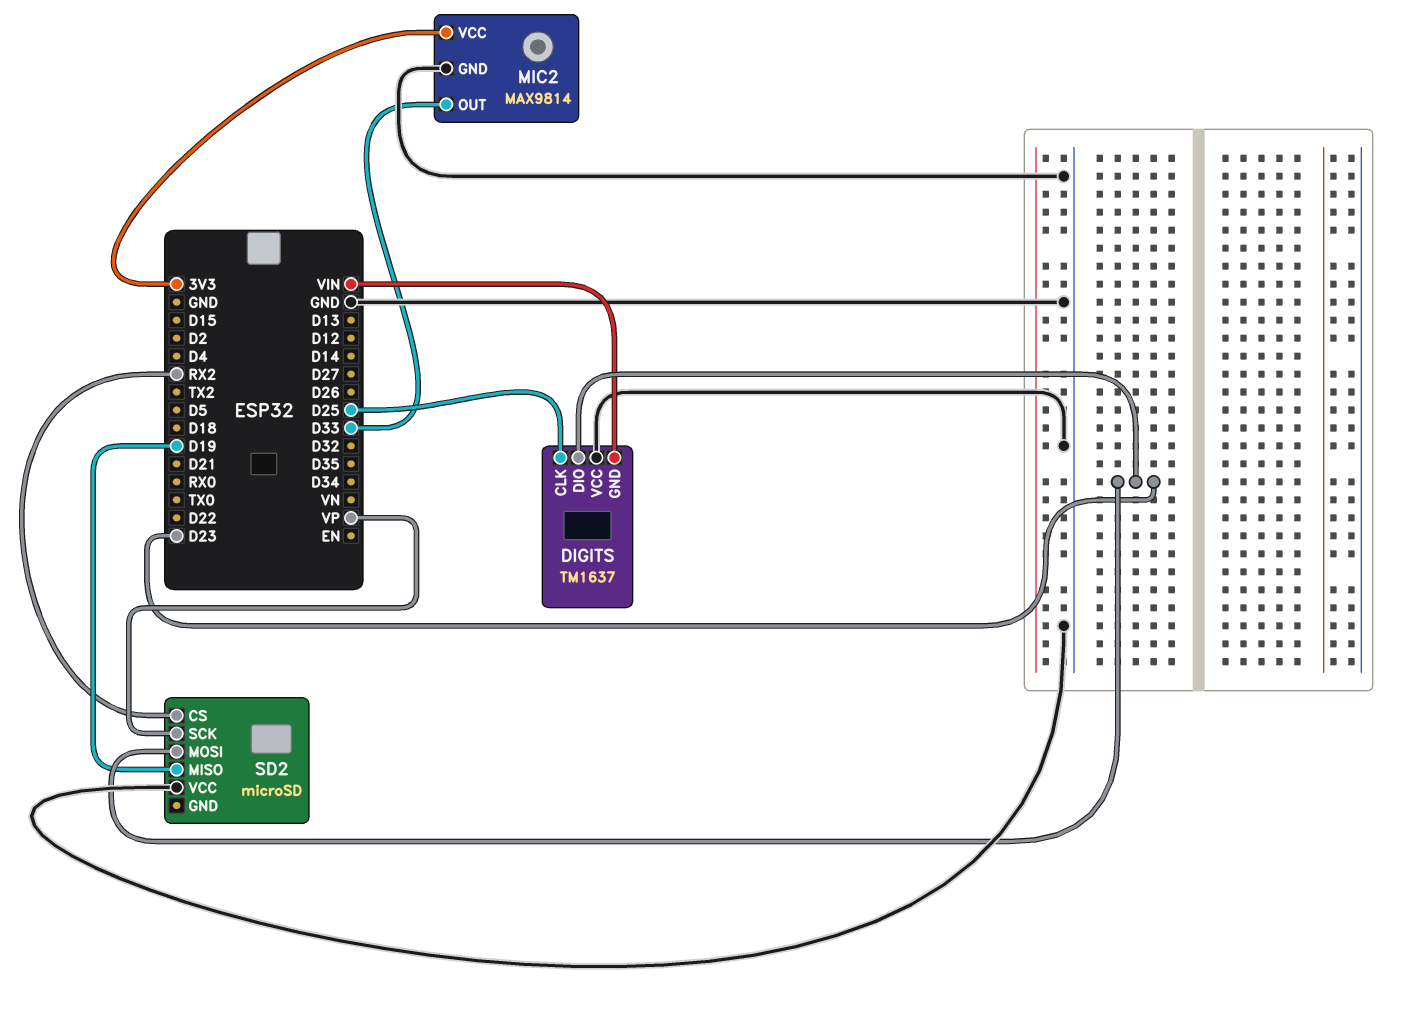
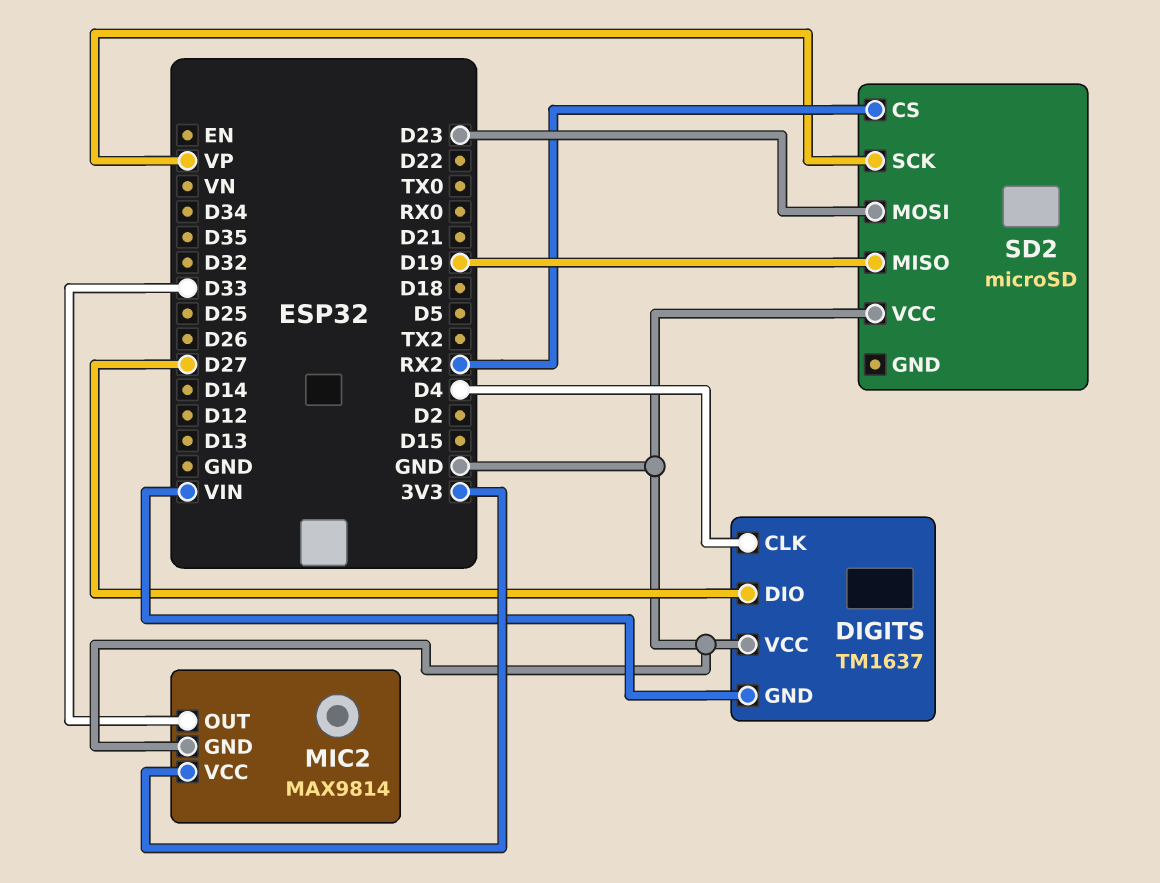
DIGITS pin CLK: D25 -> D4
DIGITS pin DIO: D23 -> D27

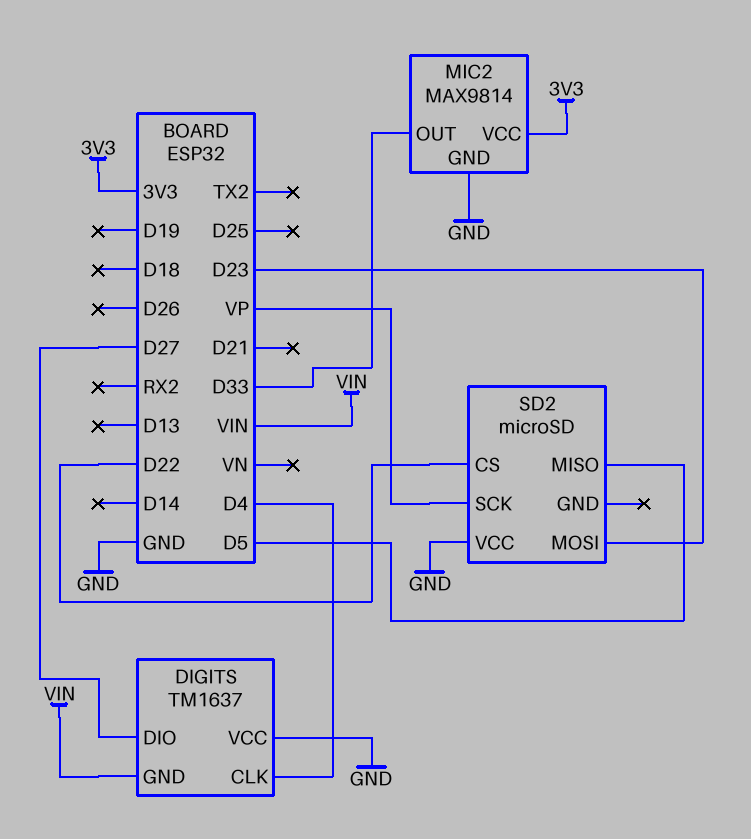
SD2 pin CS: RX2 -> D22
SD2 pin MISO: D19 -> D5

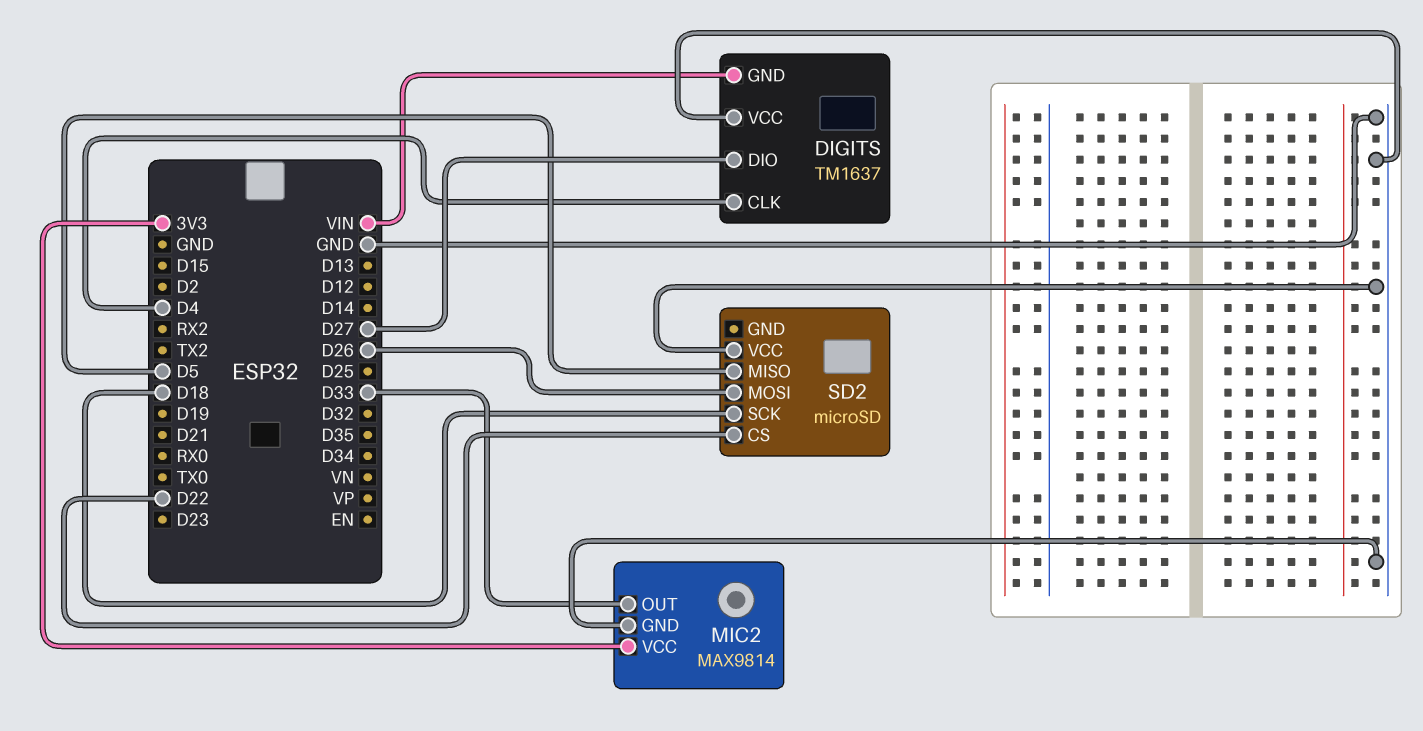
SD2 pin MOSI: D23 -> D26
SD2 pin SCK: VP -> D18

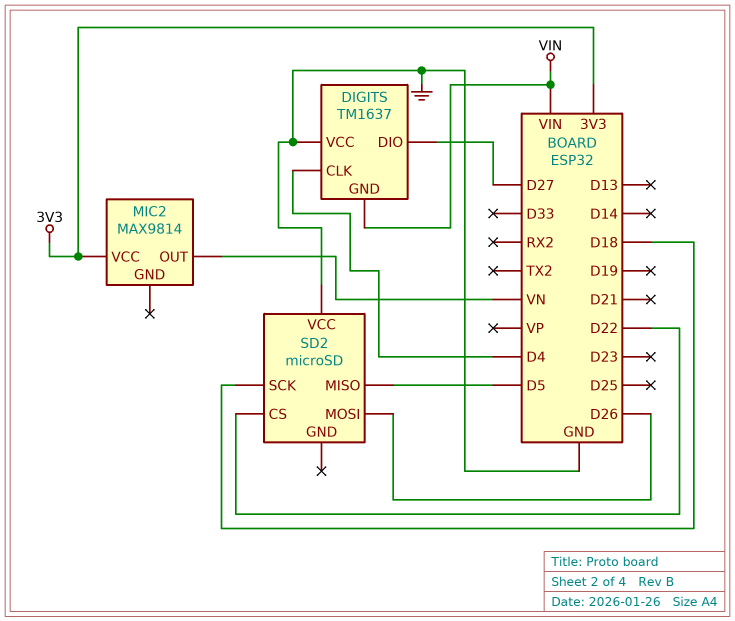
MIC2 pin GND: GND -> none
MIC2 pin OUT: D33 -> VN

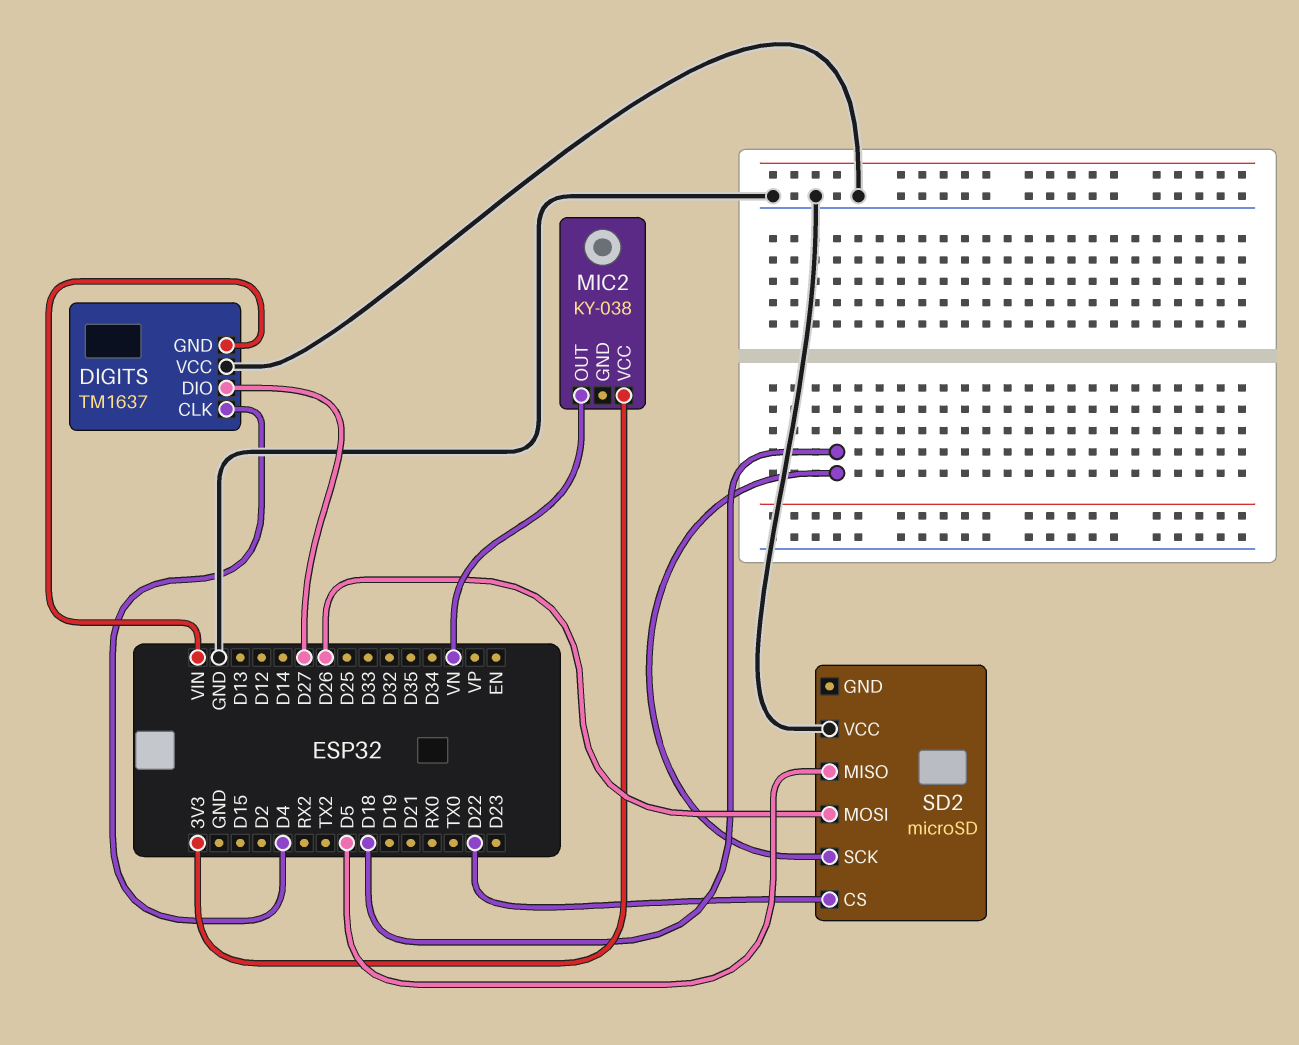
MIC2: MAX9814 -> KY-038

